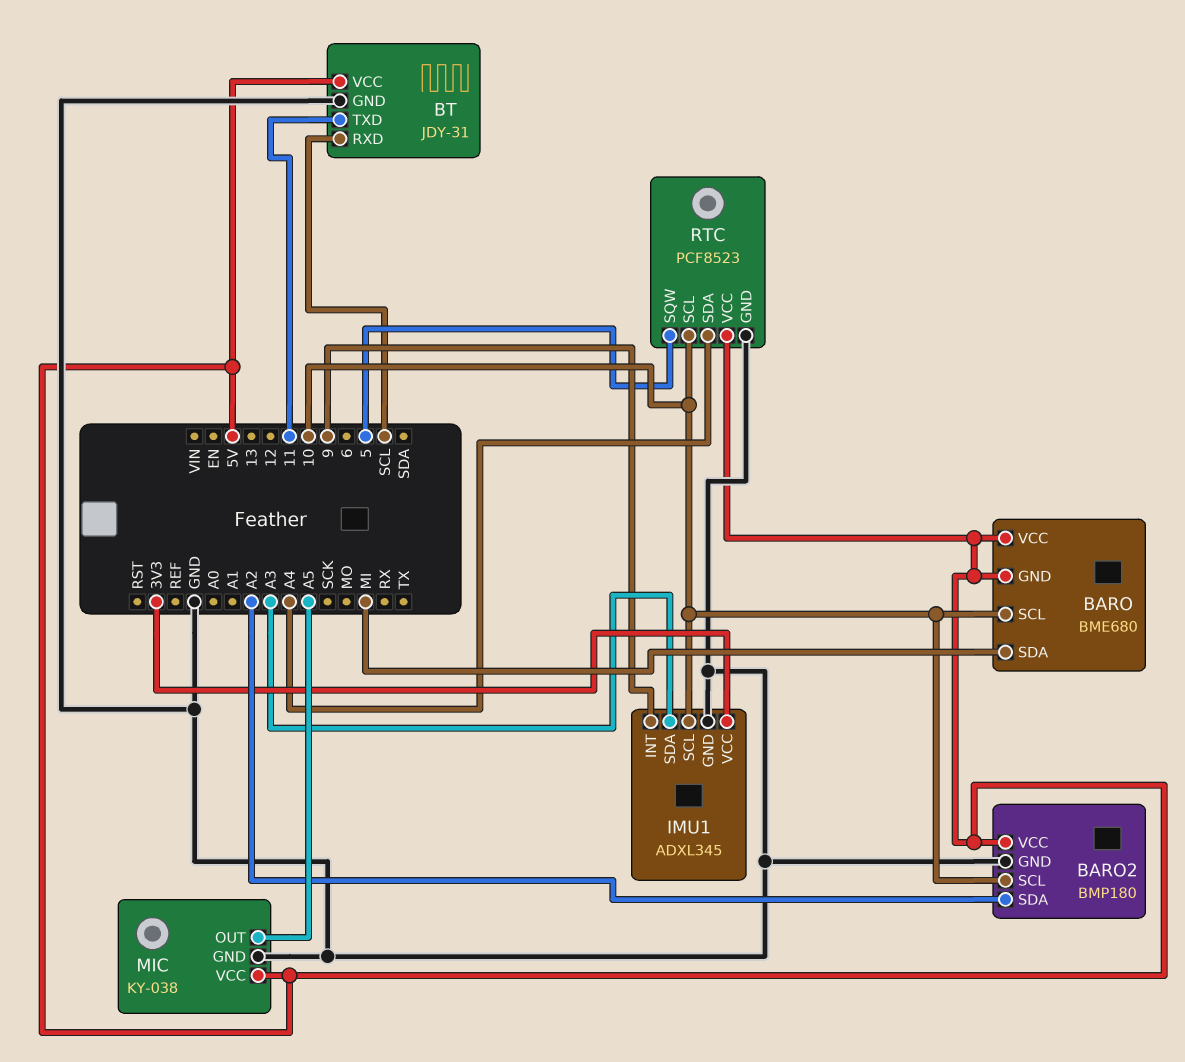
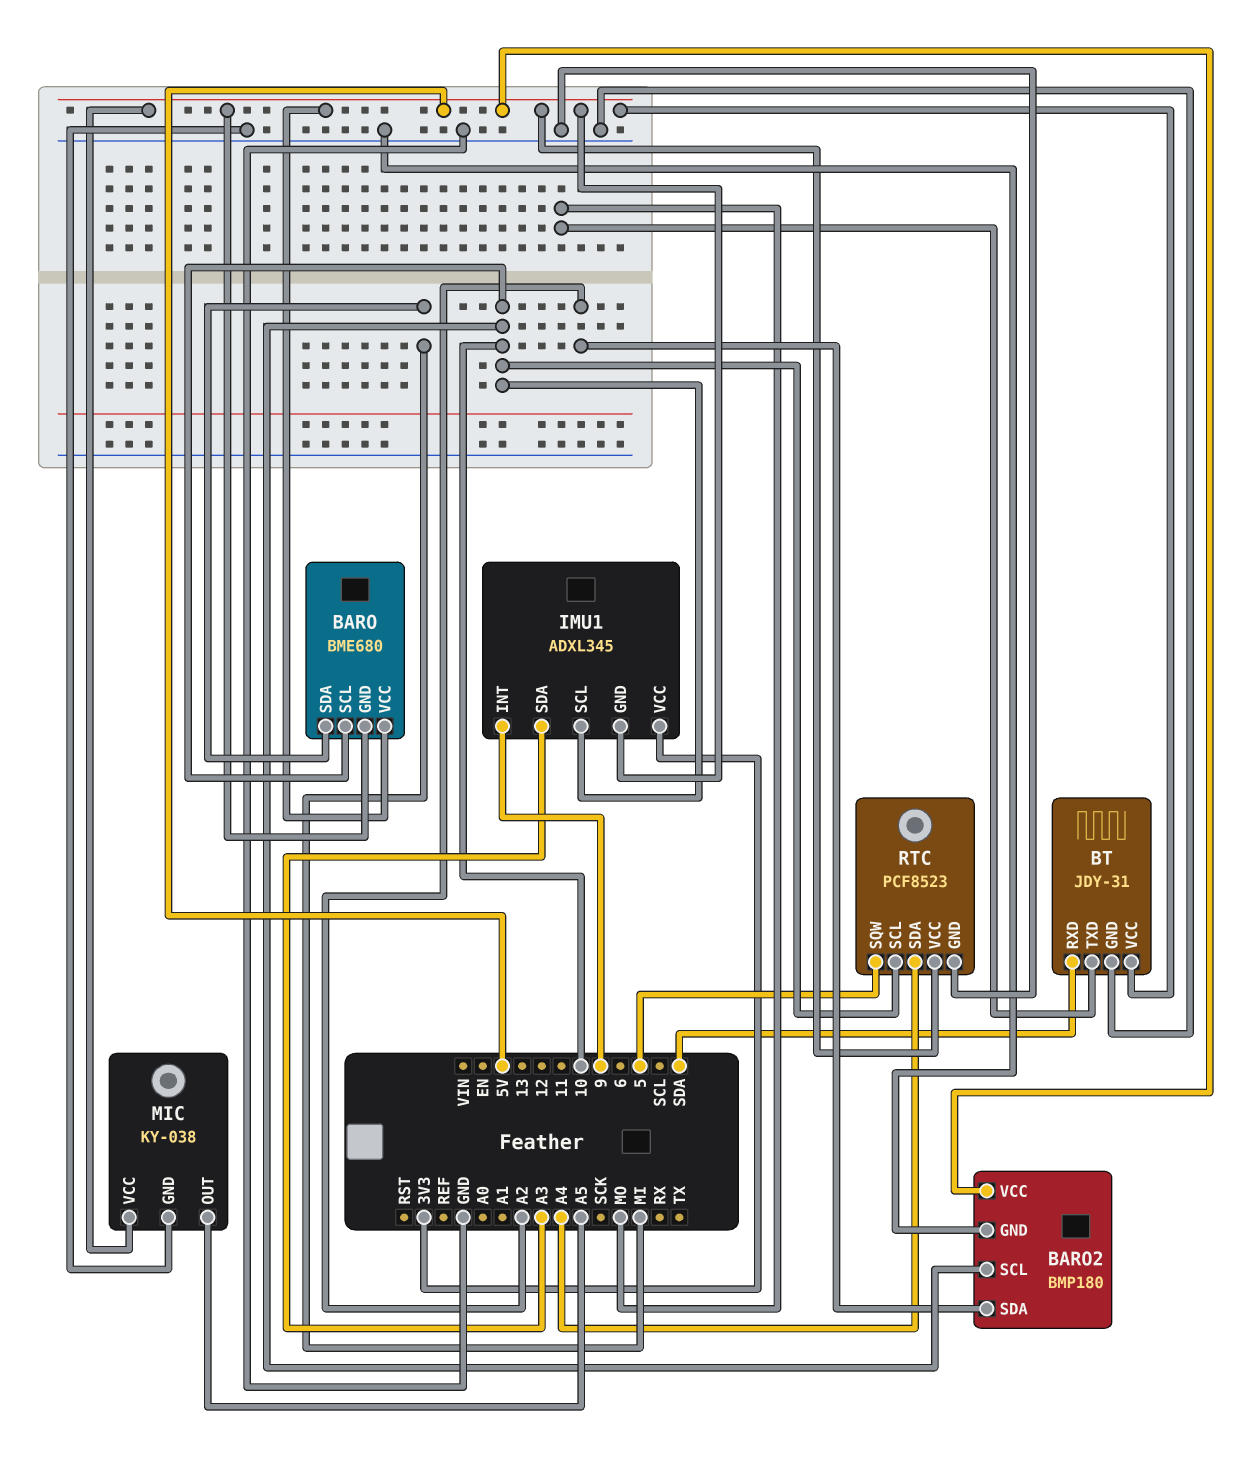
BT pin RXD: SCL -> SDA
BT pin TXD: 11 -> MO
IMU1 pin GND: GND -> 5V

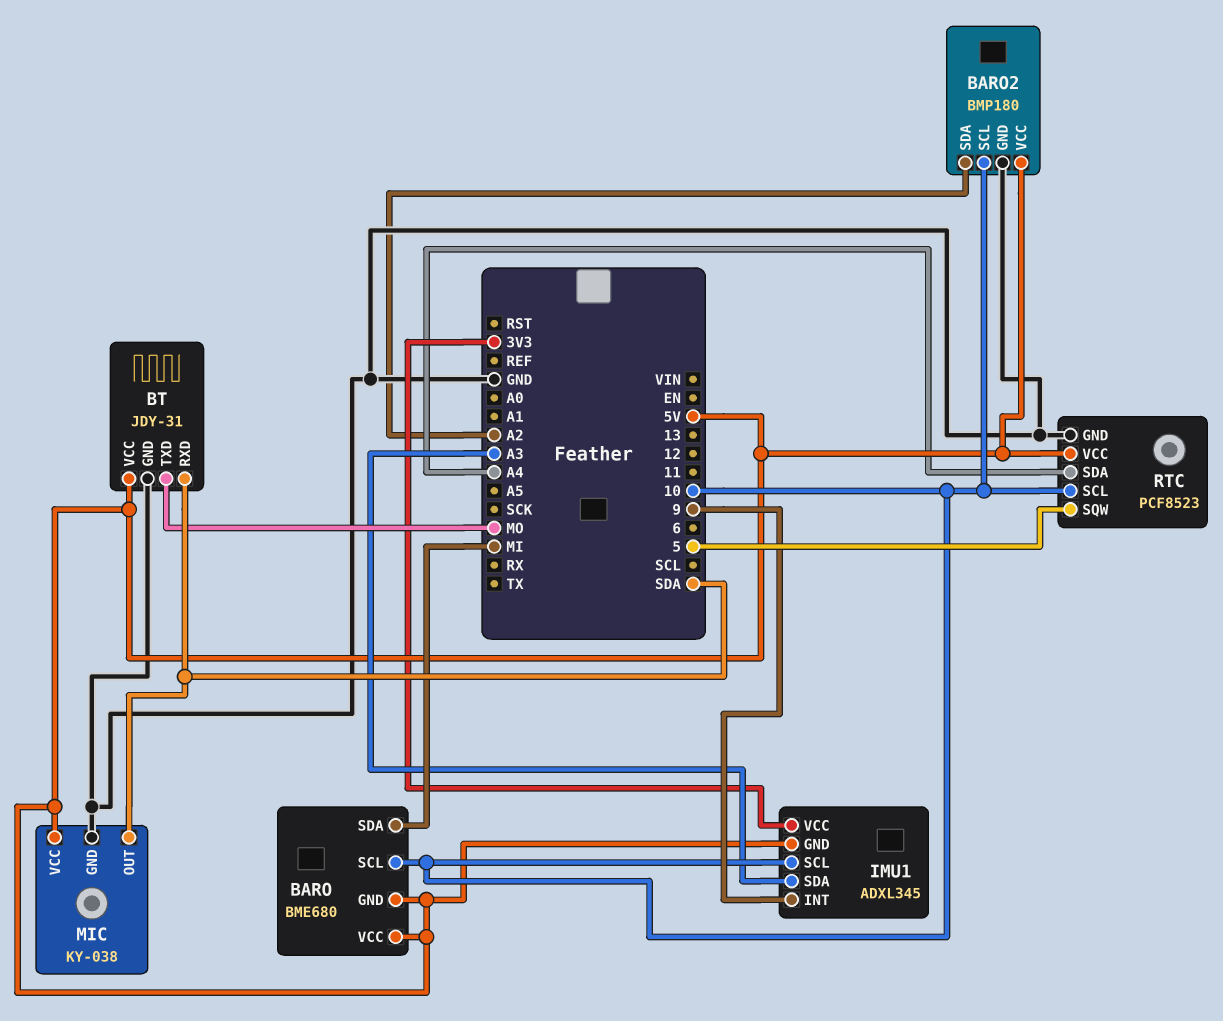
MIC pin OUT: A5 -> SDA

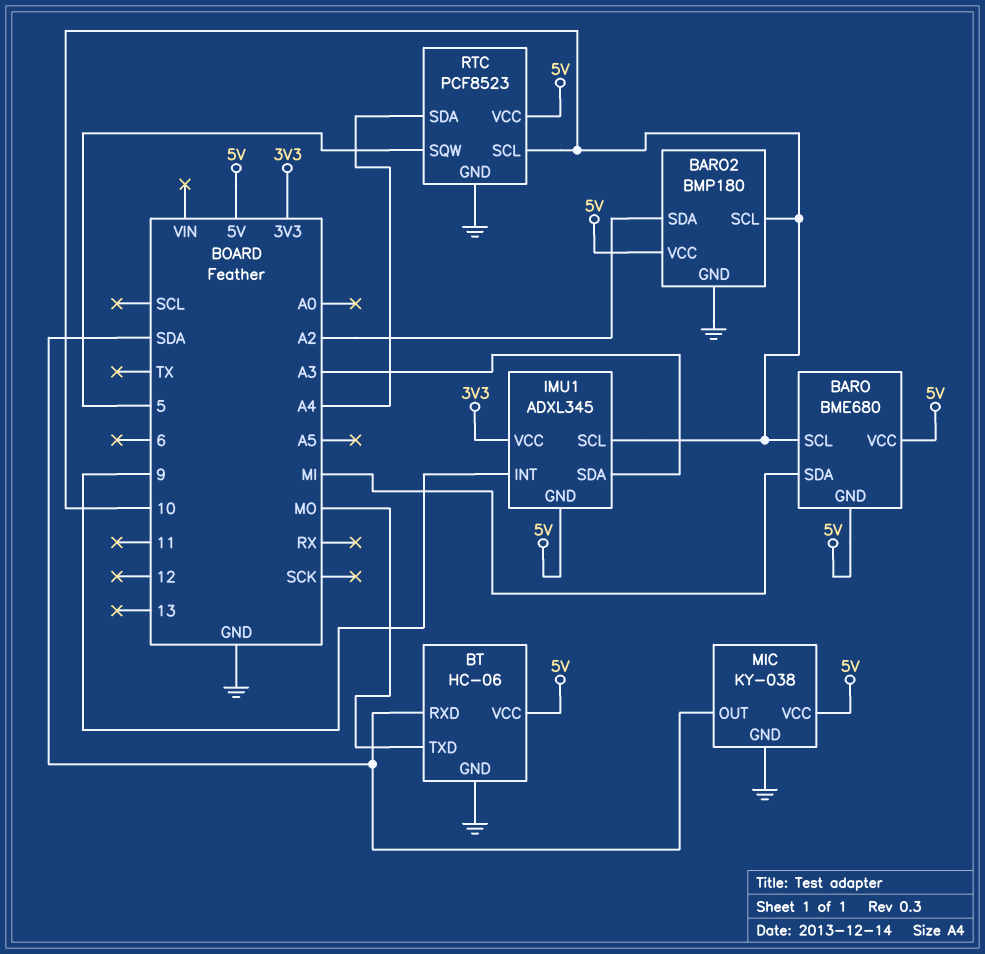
BT: JDY-31 -> HC-06

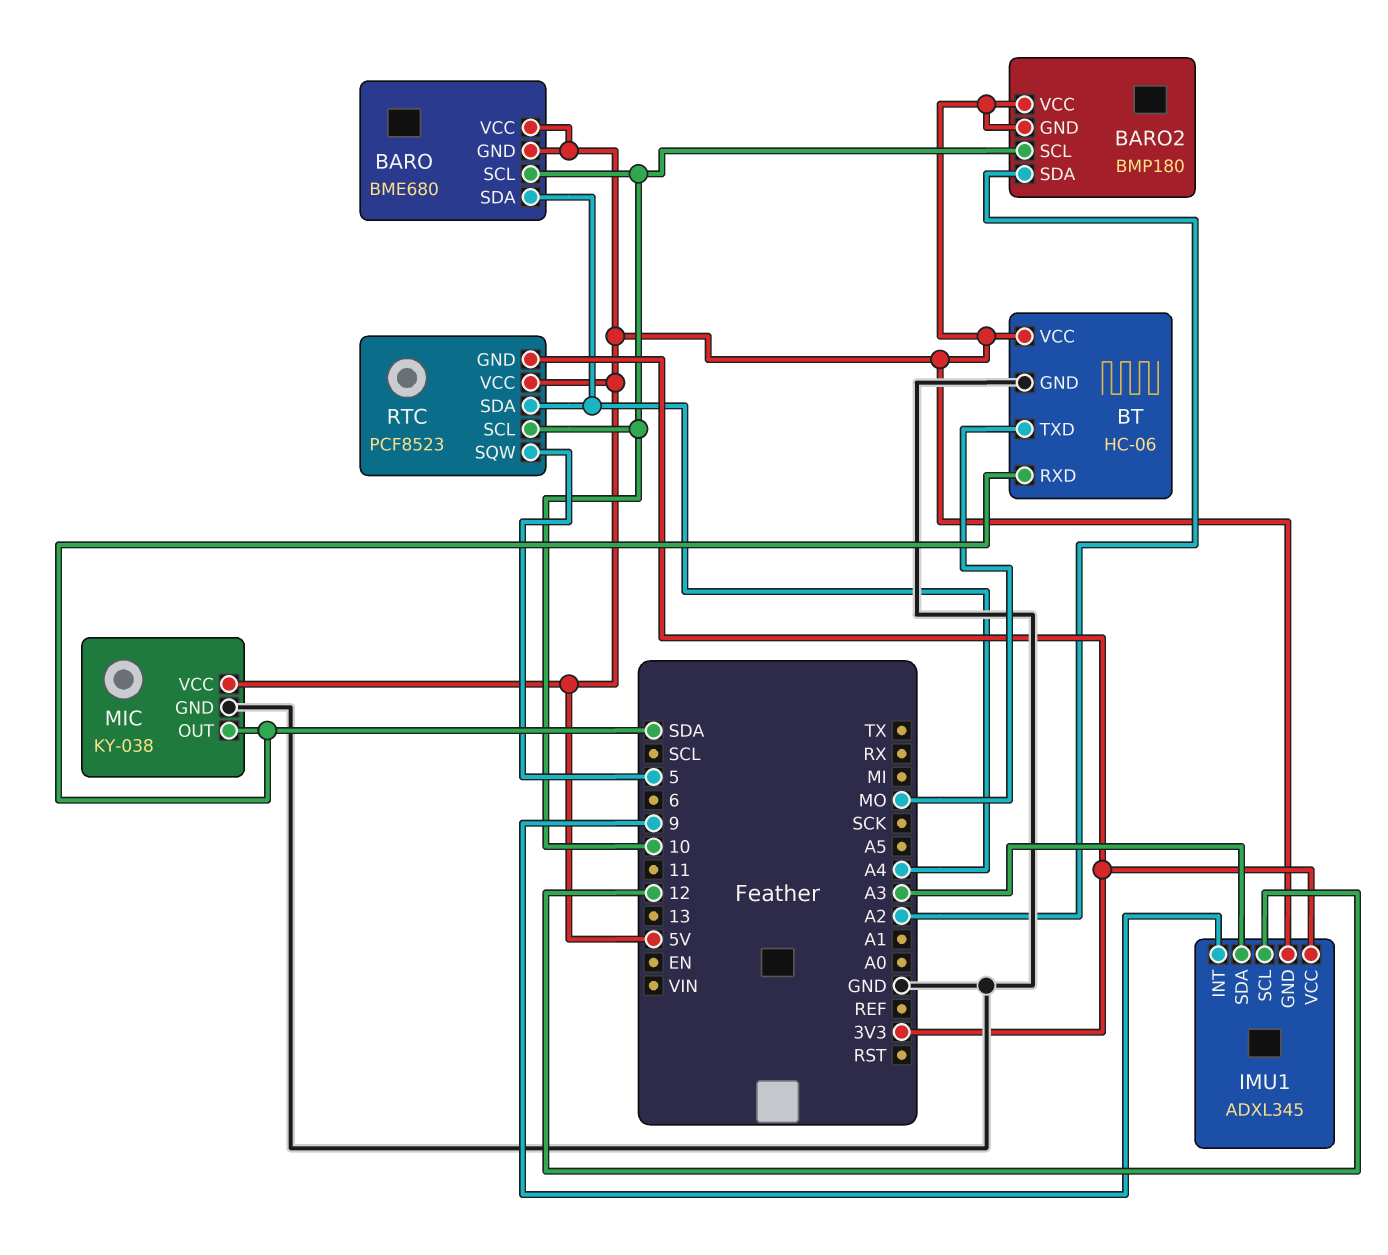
BARO pin SDA: MI -> A4
BARO2 pin GND: GND -> 5V
IMU1 pin SCL: 10 -> 12
RTC pin GND: GND -> 3V3

